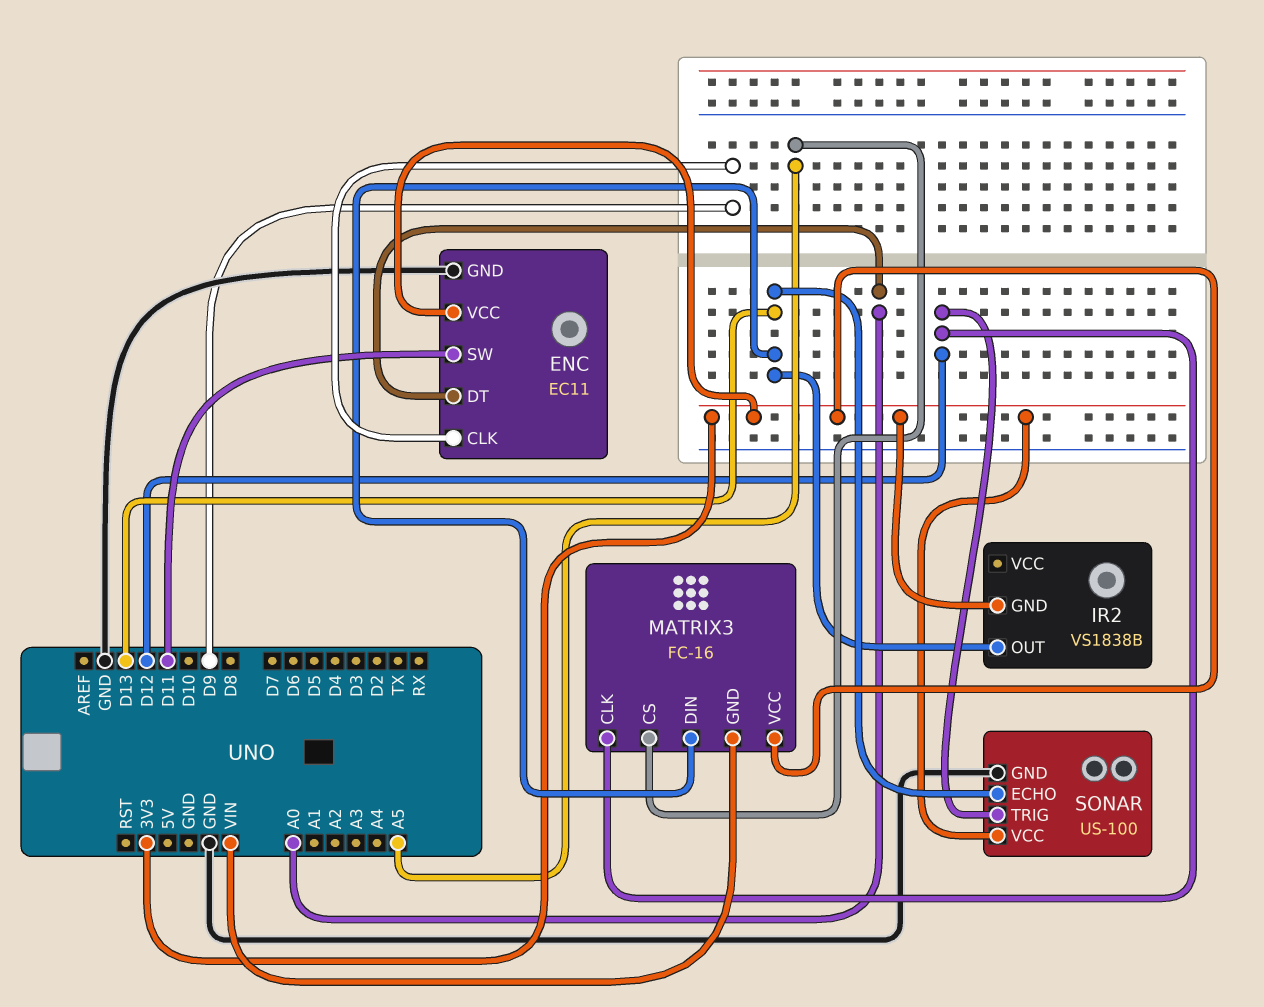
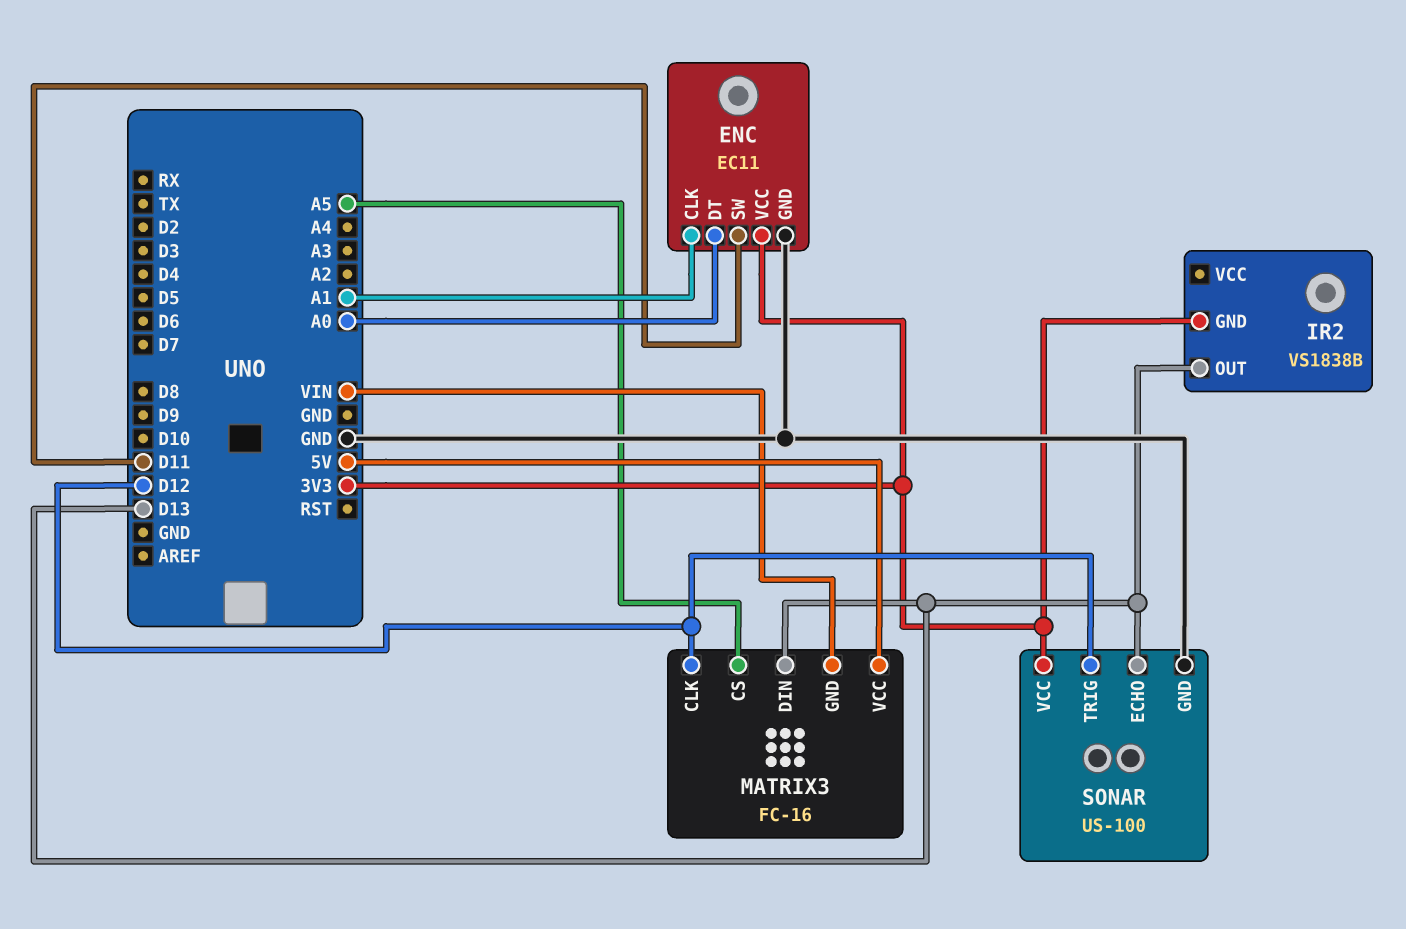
ENC pin CLK: D9 -> A1
MATRIX3 pin VCC: 3V3 -> 5V

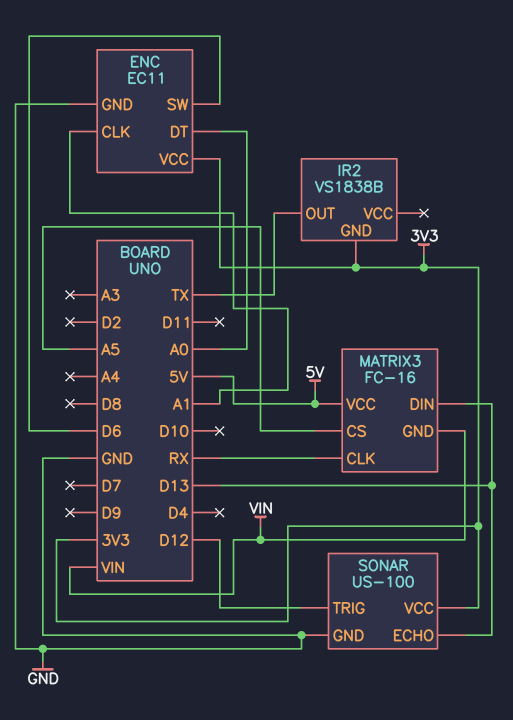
ENC pin SW: D11 -> D6
IR2 pin OUT: D13 -> TX
MATRIX3 pin CLK: D12 -> RX

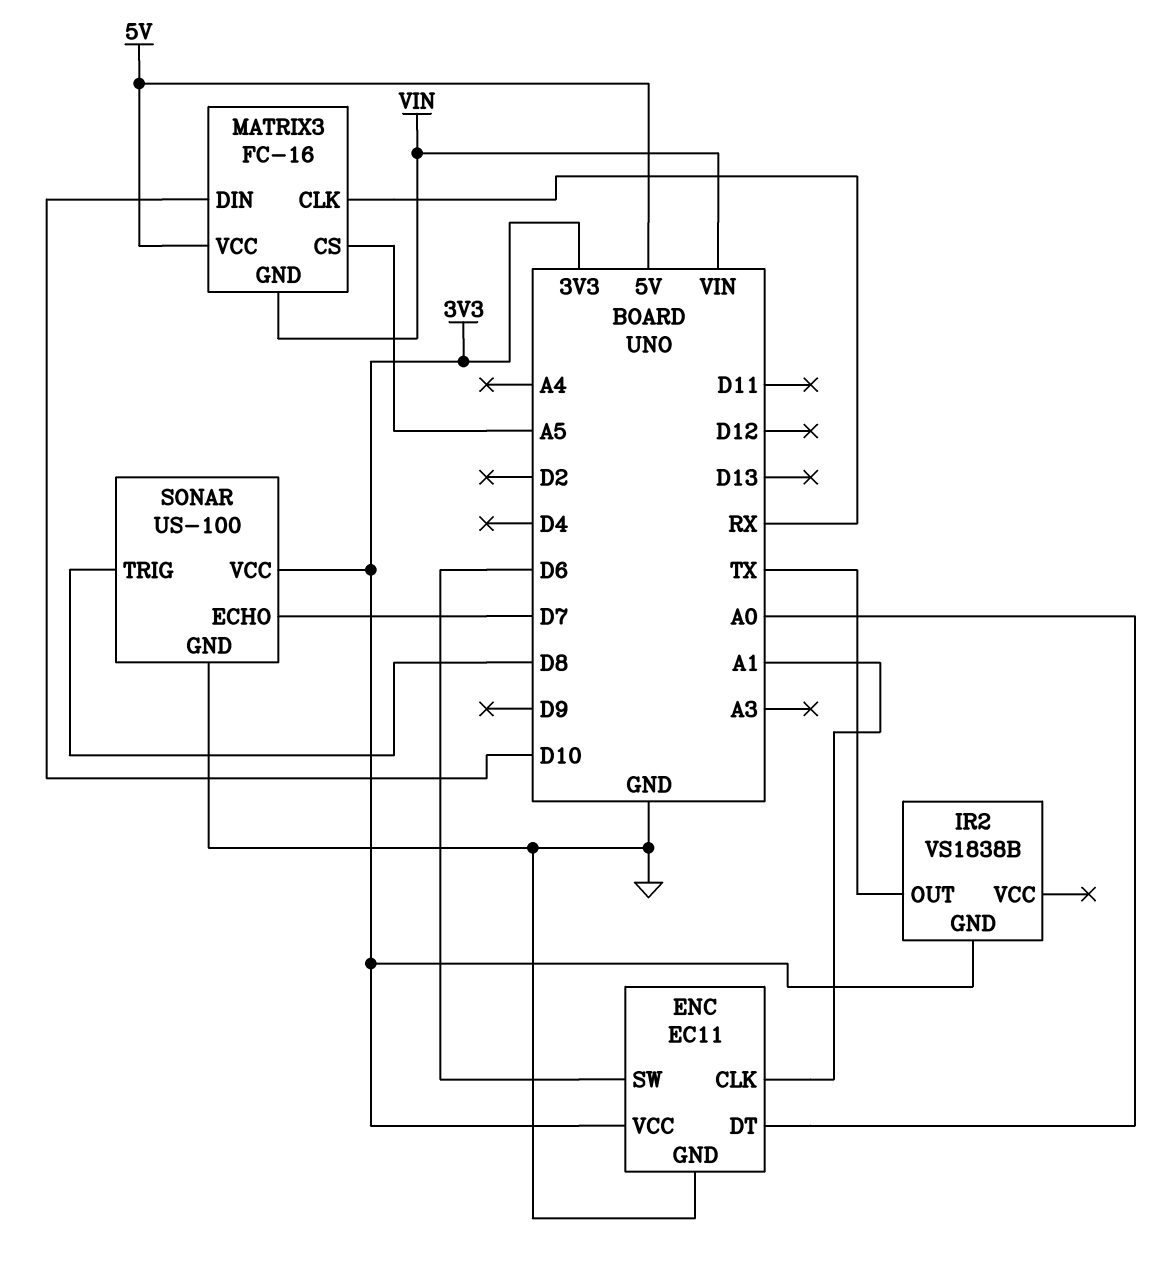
MATRIX3 pin DIN: D13 -> D10
SONAR pin ECHO: D13 -> D7
SONAR pin TRIG: D12 -> D8

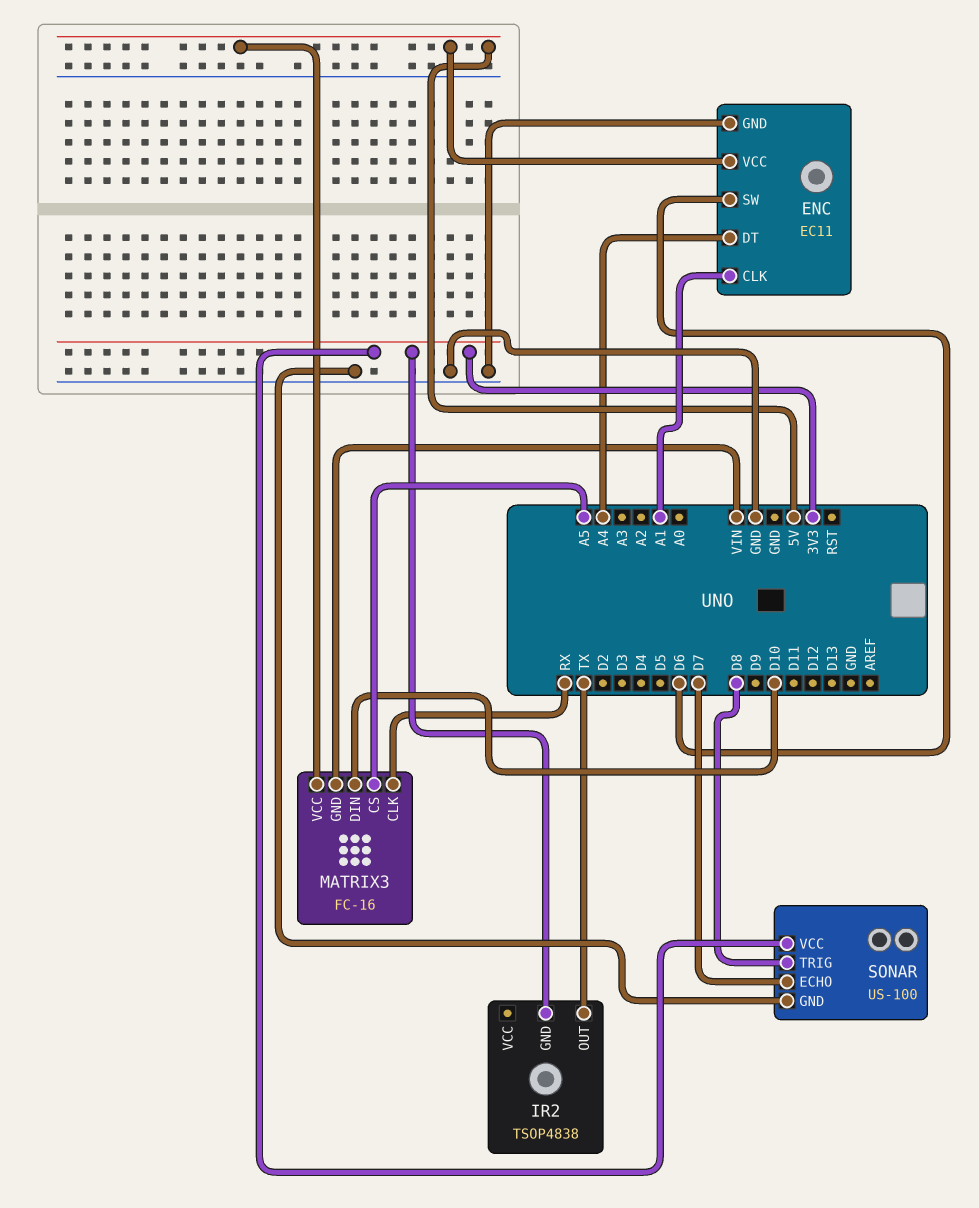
ENC pin DT: A0 -> A4
ENC pin VCC: 3V3 -> 5V
IR2: VS1838B -> TSOP4838

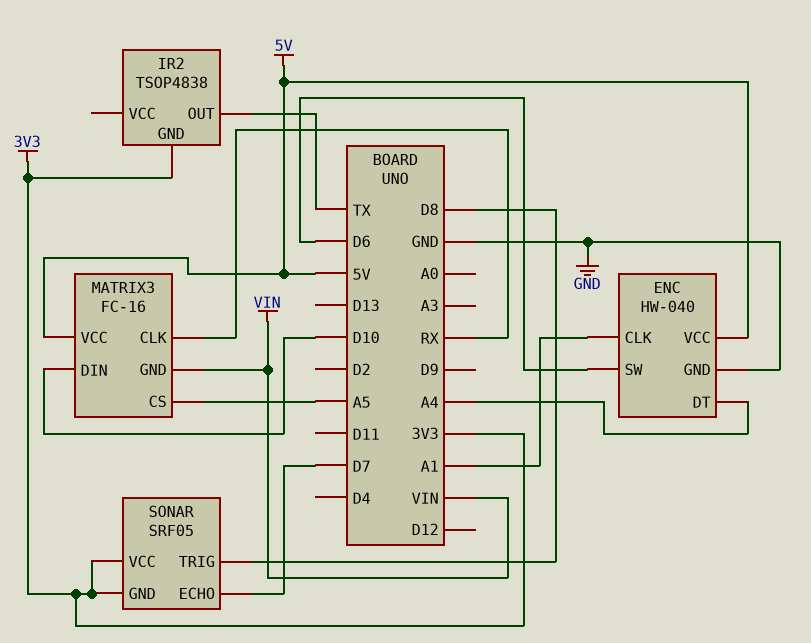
ENC: EC11 -> HW-040
SONAR: US-100 -> SRF05
SONAR pin GND: GND -> 3V3

